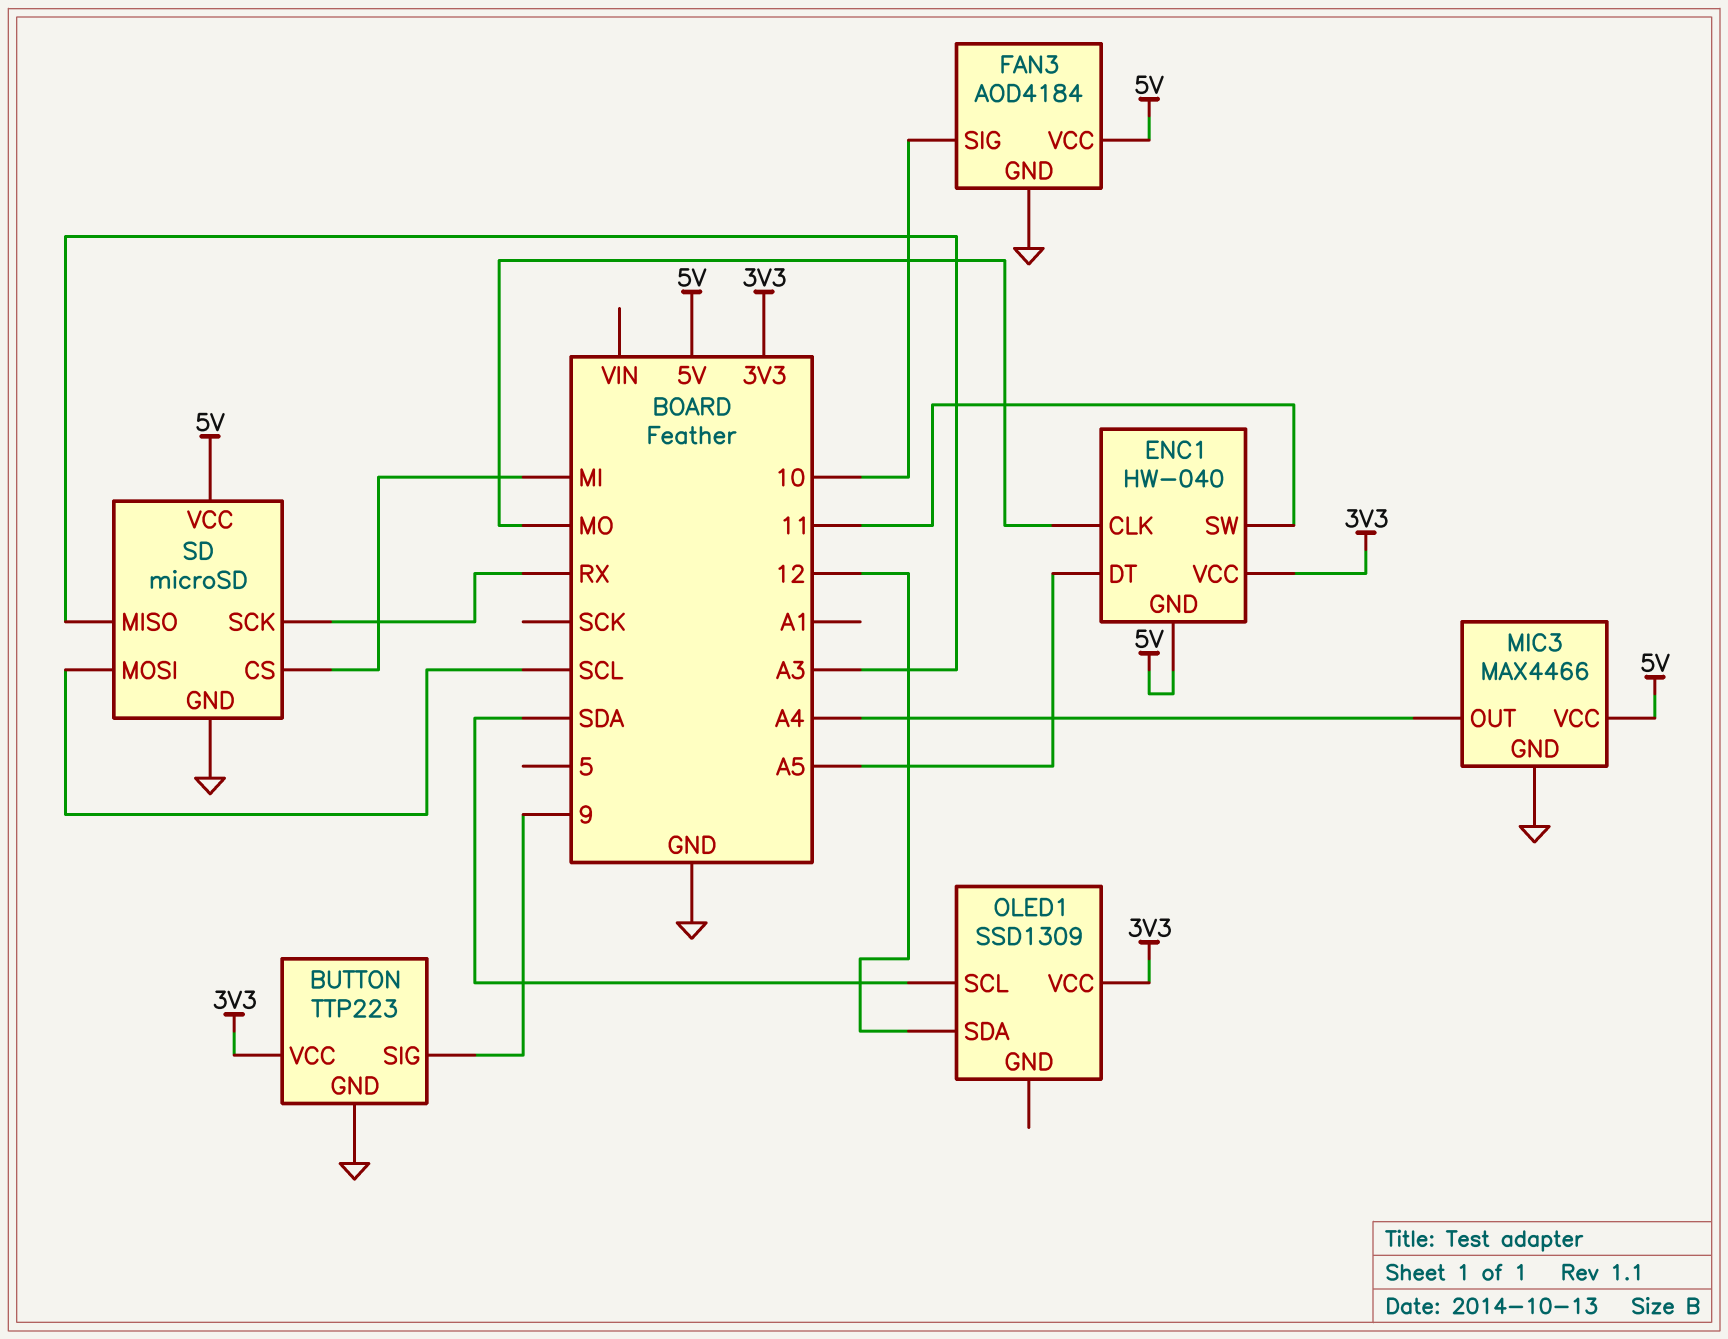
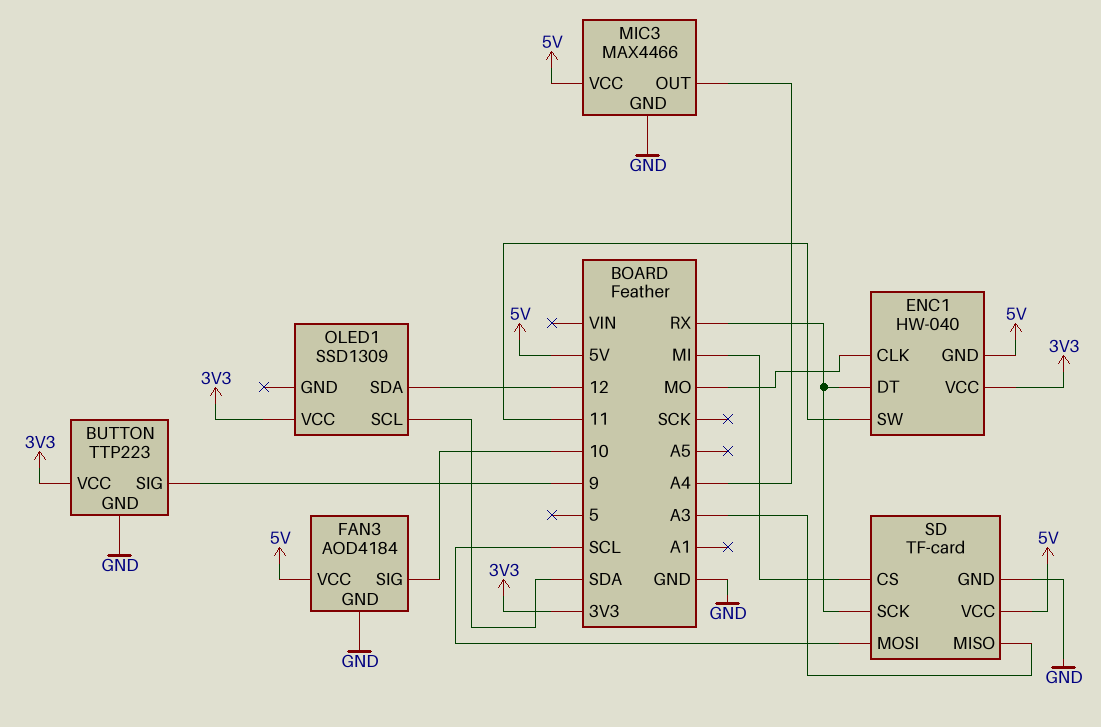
ENC1 pin DT: A5 -> RX
SD: microSD -> TF-card

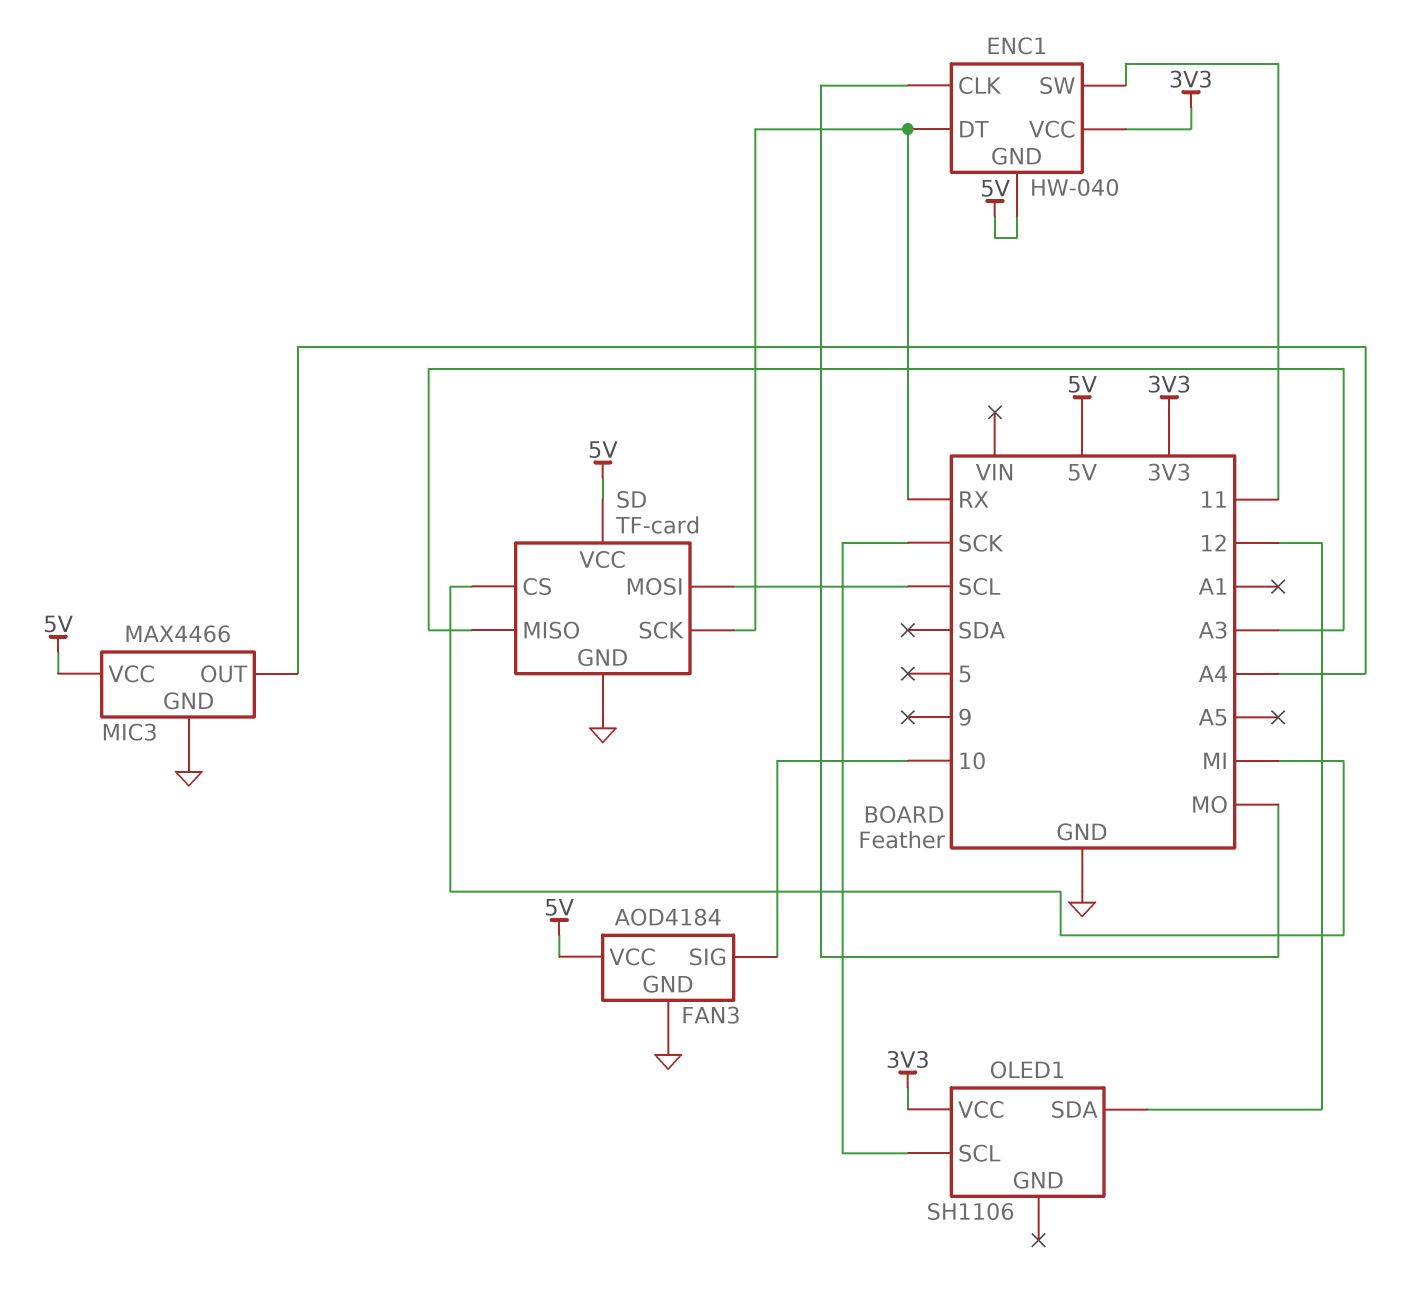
BUTTON: TTP223 -> none
BUTTON pin GND: GND -> none
BUTTON pin SIG: 9 -> none
BUTTON pin VCC: 3V3 -> none
OLED1: SSD1309 -> SH1106
OLED1 pin SCL: SDA -> SCK

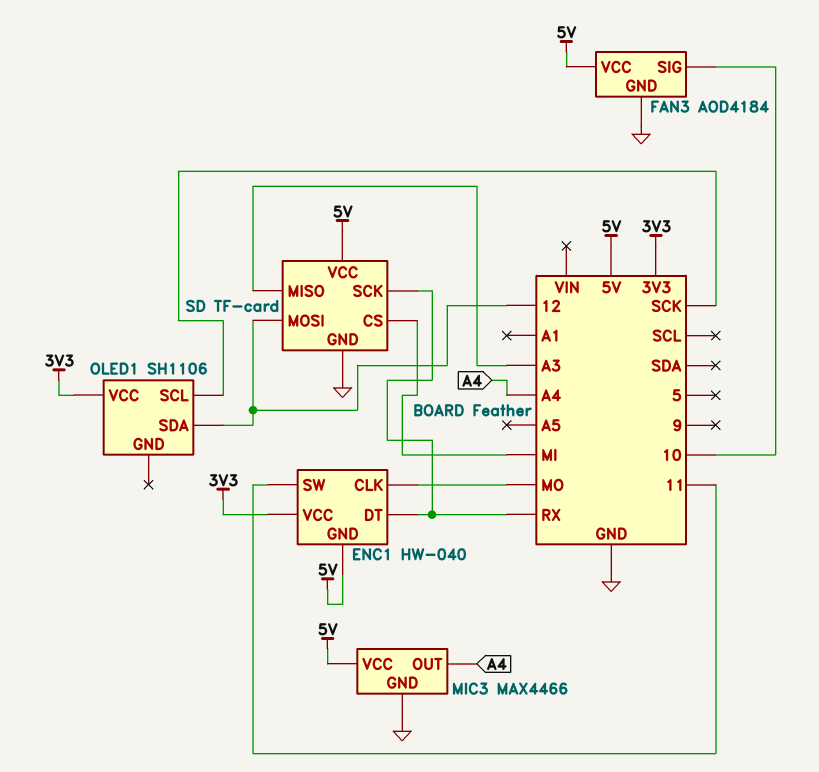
SD pin MOSI: SCL -> 12

